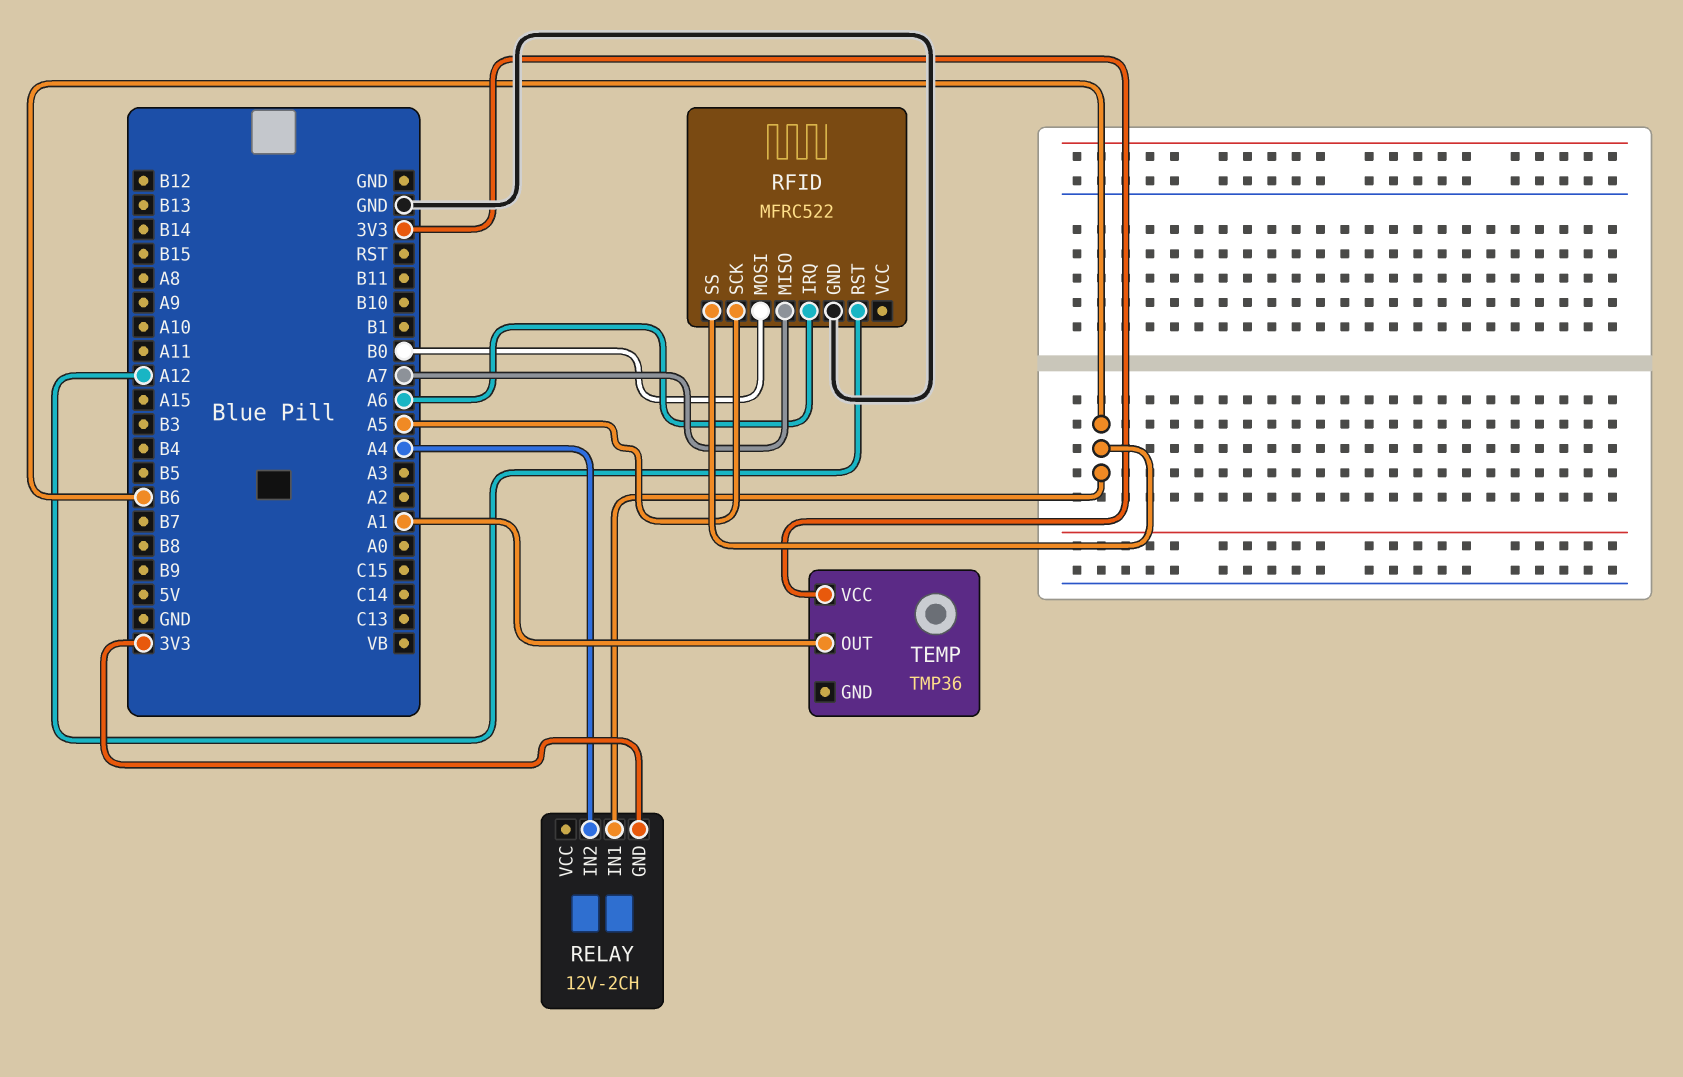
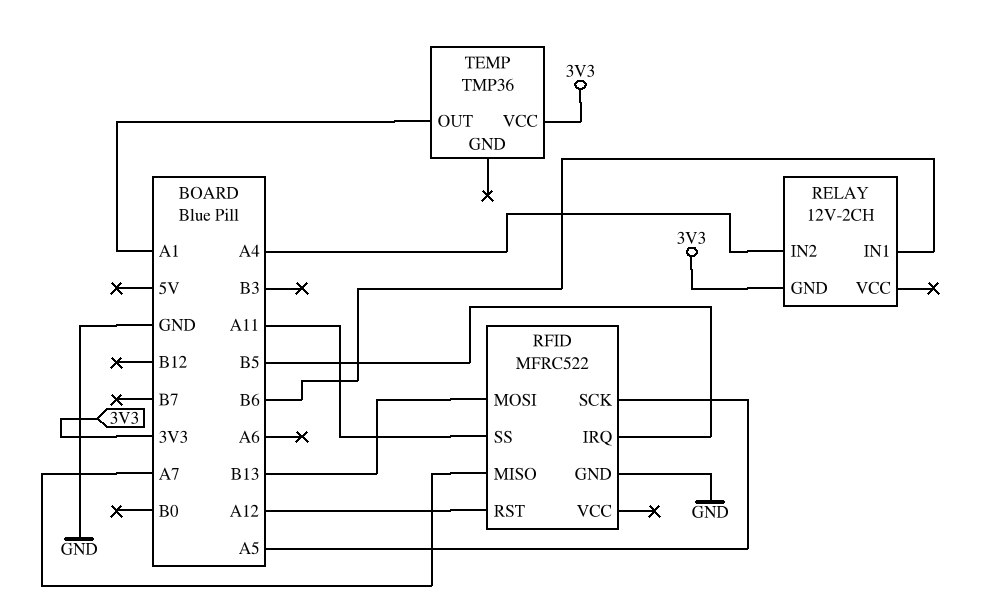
RFID pin IRQ: A6 -> B5
RFID pin MOSI: B0 -> B13
RFID pin SS: B6 -> A11

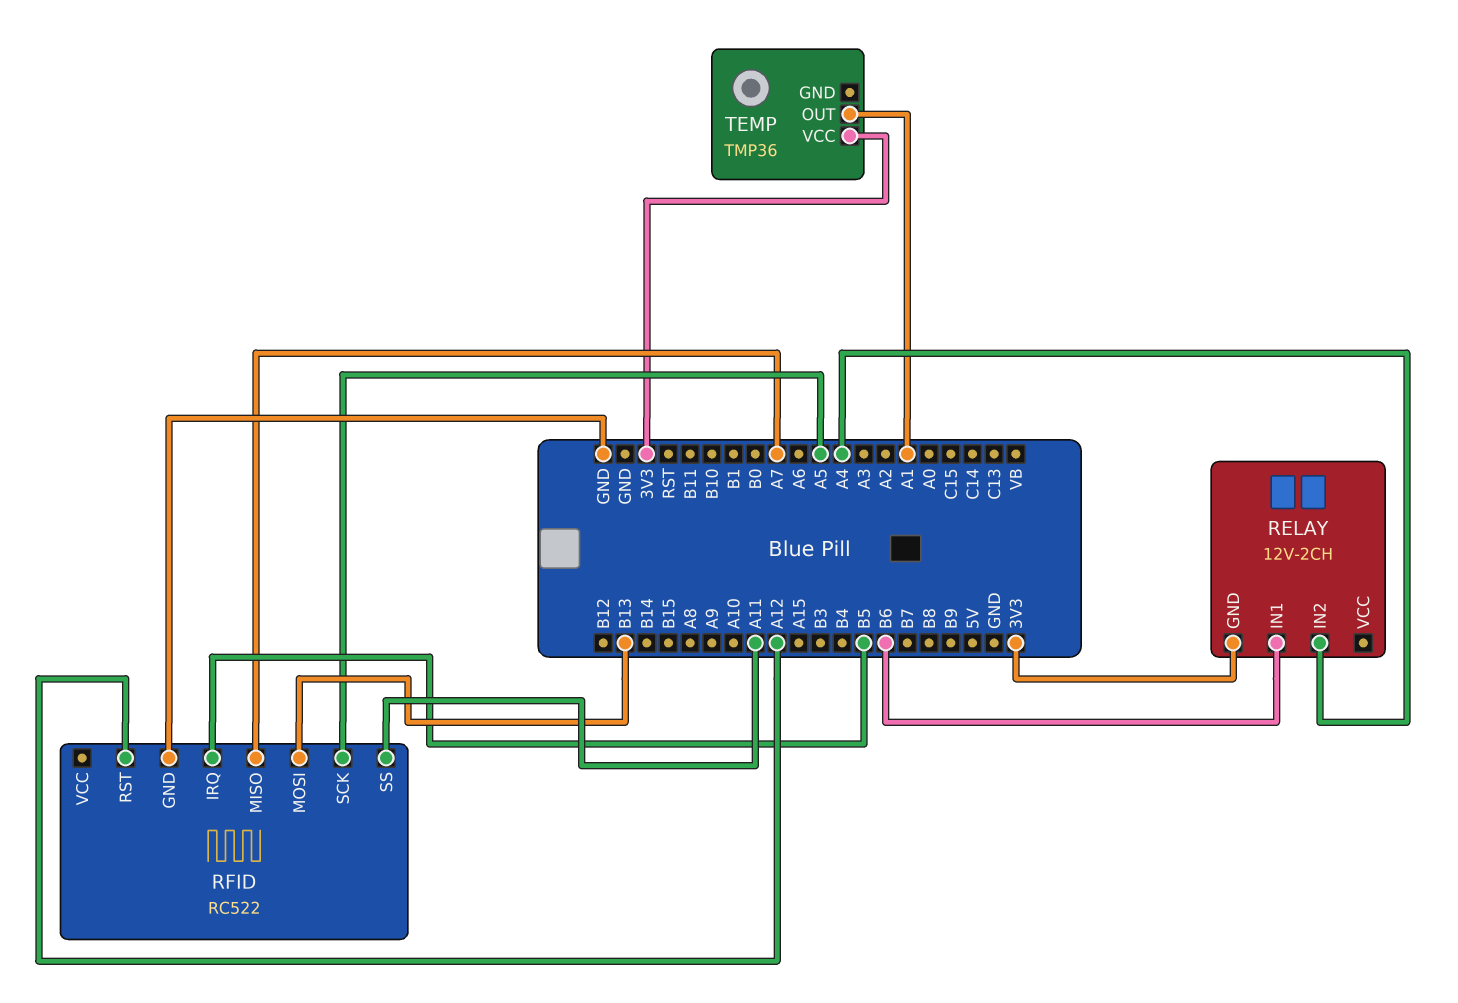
RFID: MFRC522 -> RC522

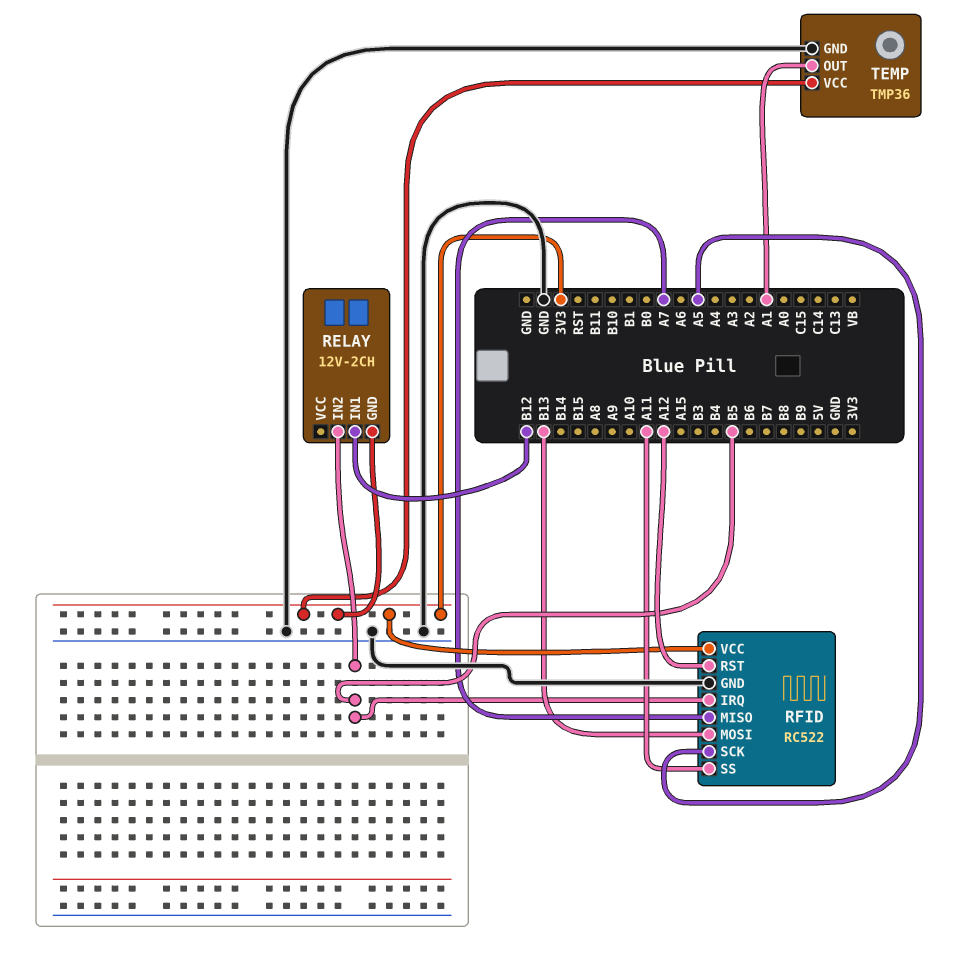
RELAY pin IN1: B6 -> B12
RELAY pin IN2: A4 -> B5
RFID pin VCC: none -> 3V3
TEMP pin GND: none -> GND

